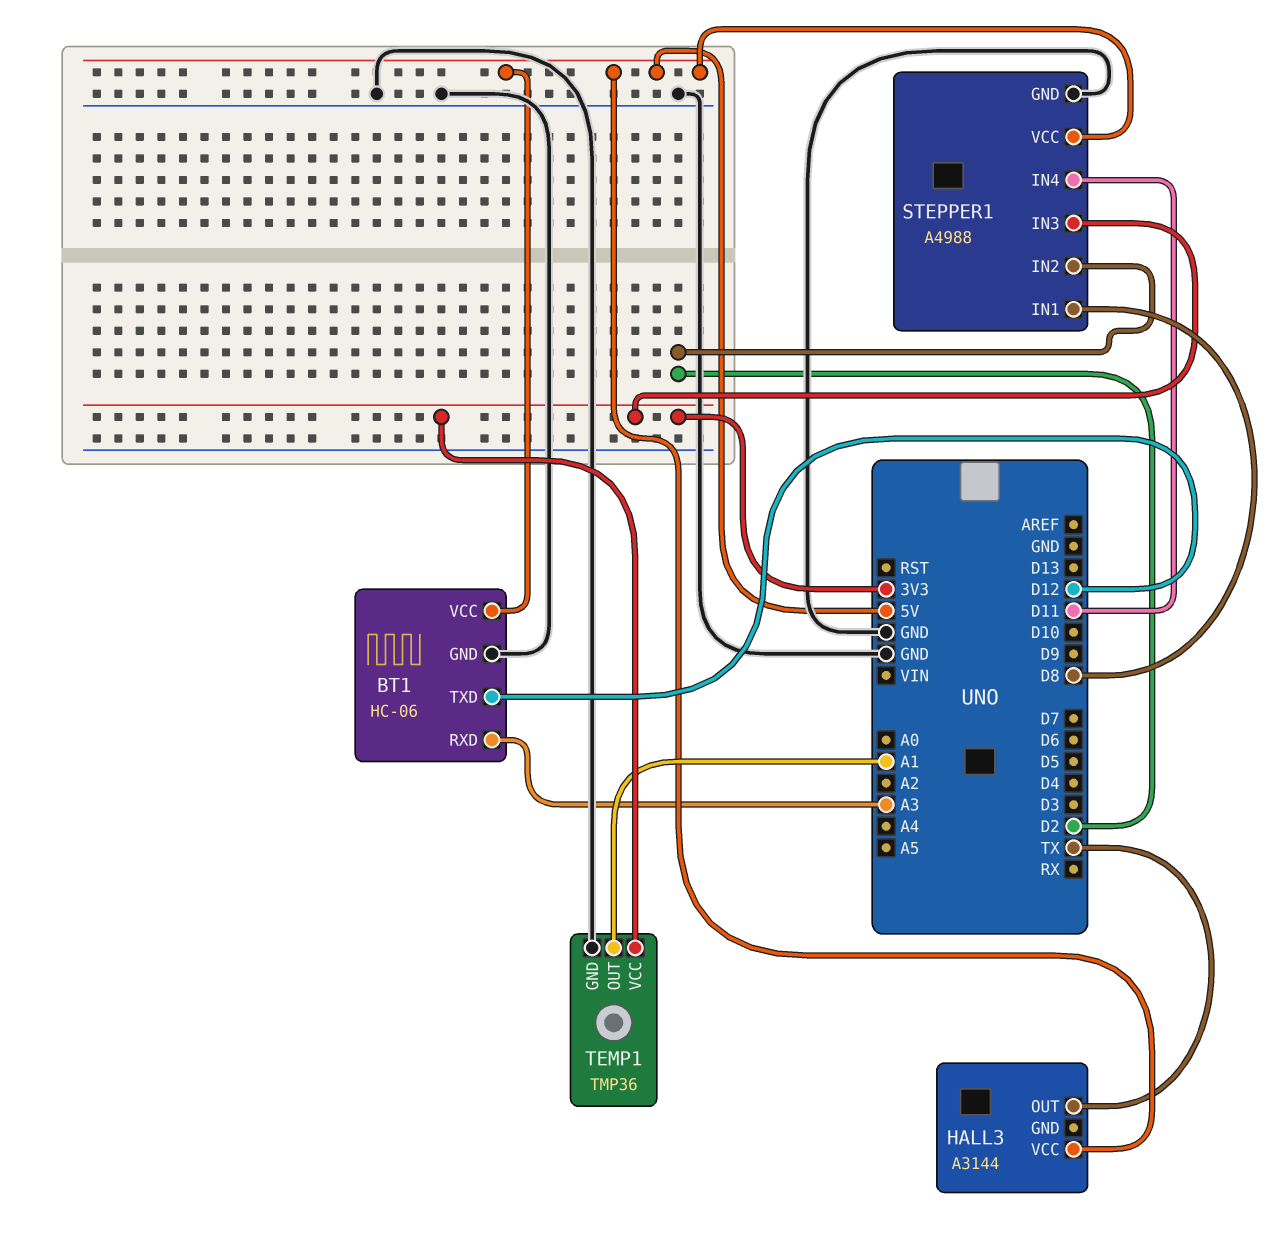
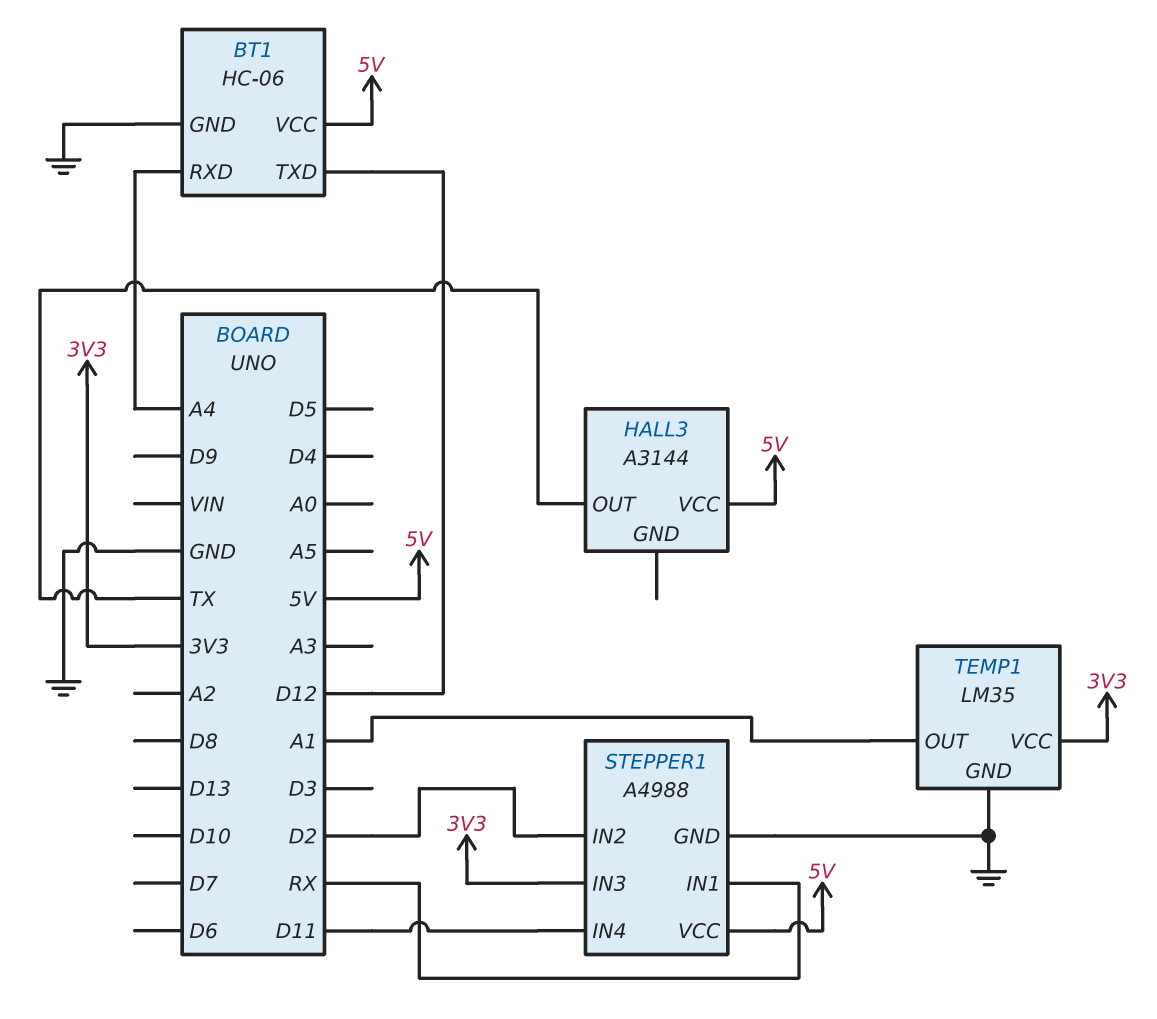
BT1 pin RXD: A3 -> A4
STEPPER1 pin IN1: D8 -> RX
TEMP1: TMP36 -> LM35

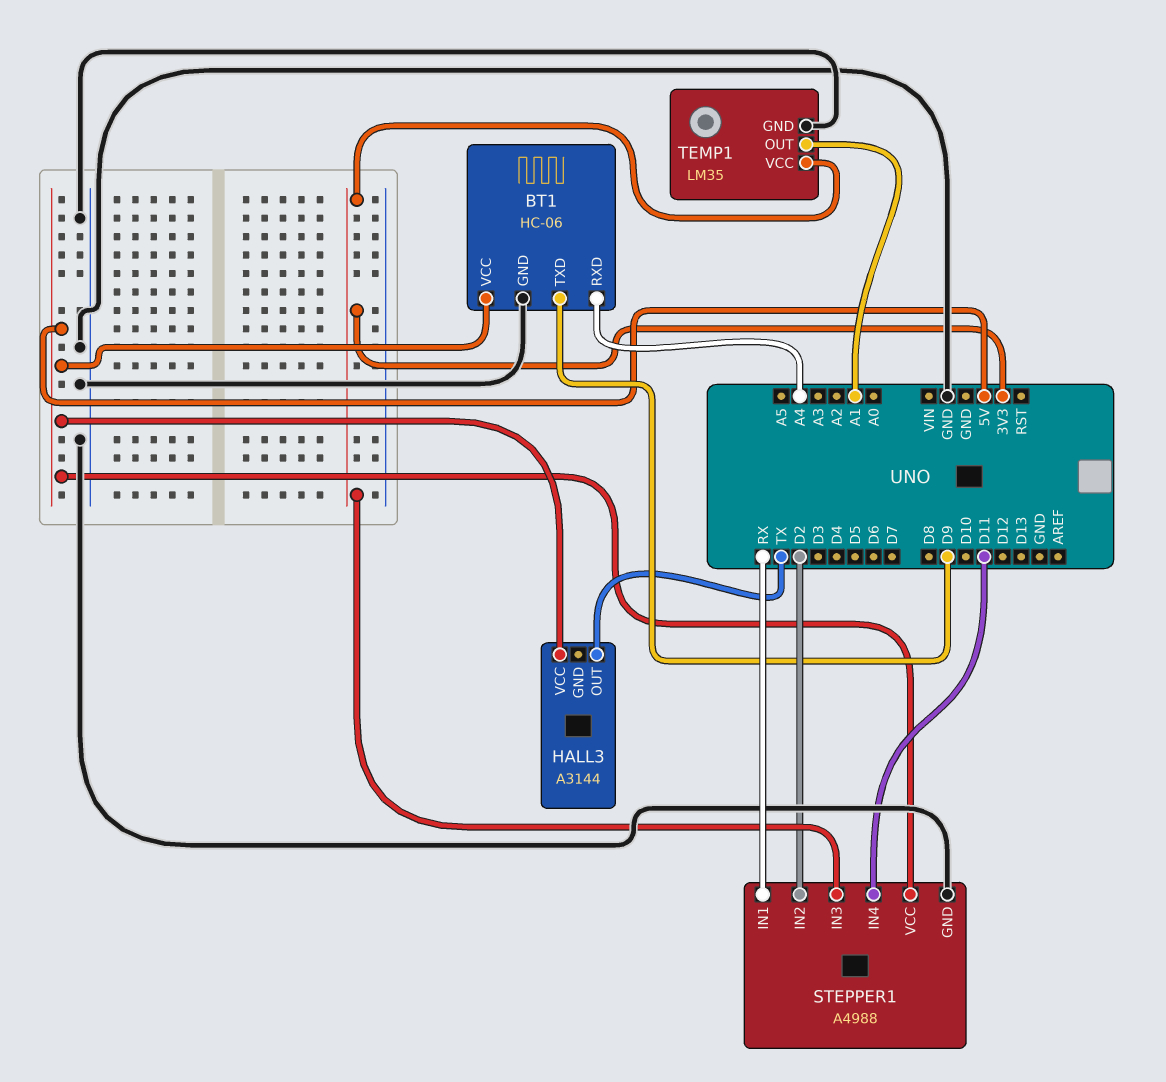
BT1 pin TXD: D12 -> D9

